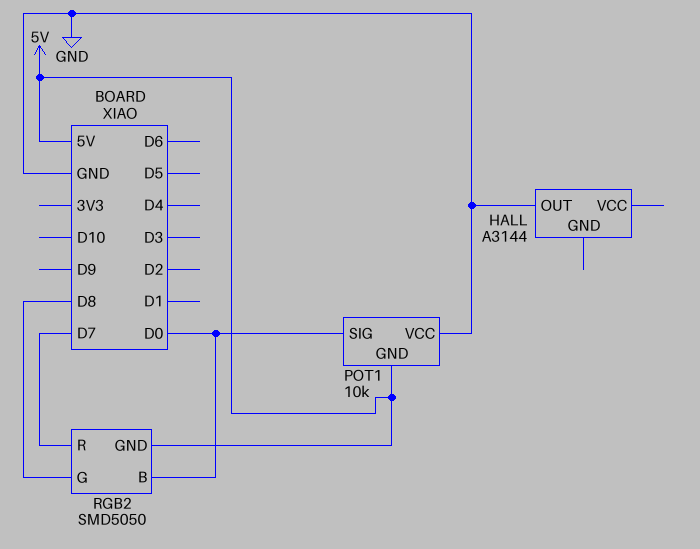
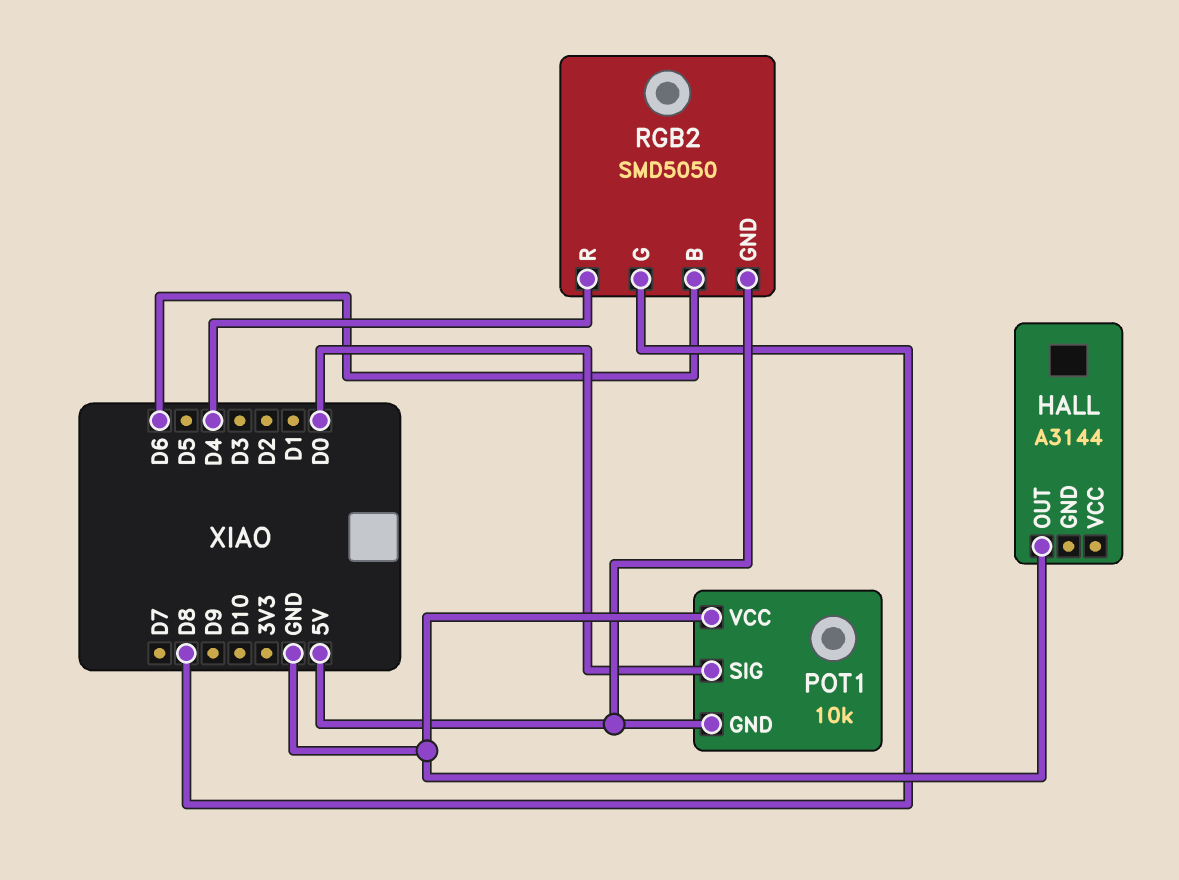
RGB2 pin B: D0 -> D6
RGB2 pin R: D7 -> D4

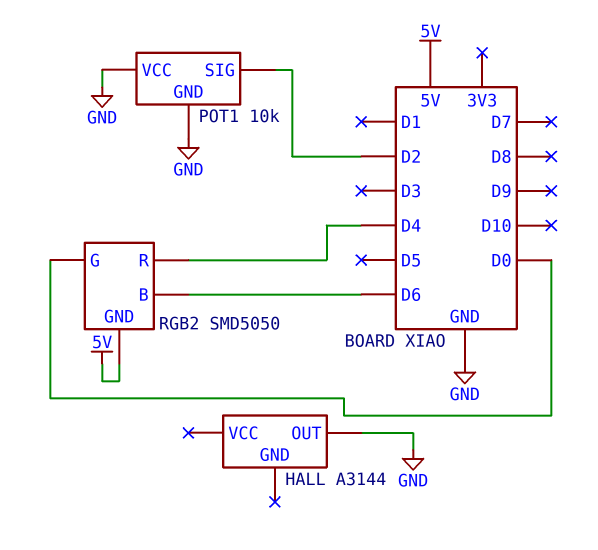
POT1 pin GND: 5V -> GND
POT1 pin SIG: D0 -> D2
RGB2 pin G: D8 -> D0

